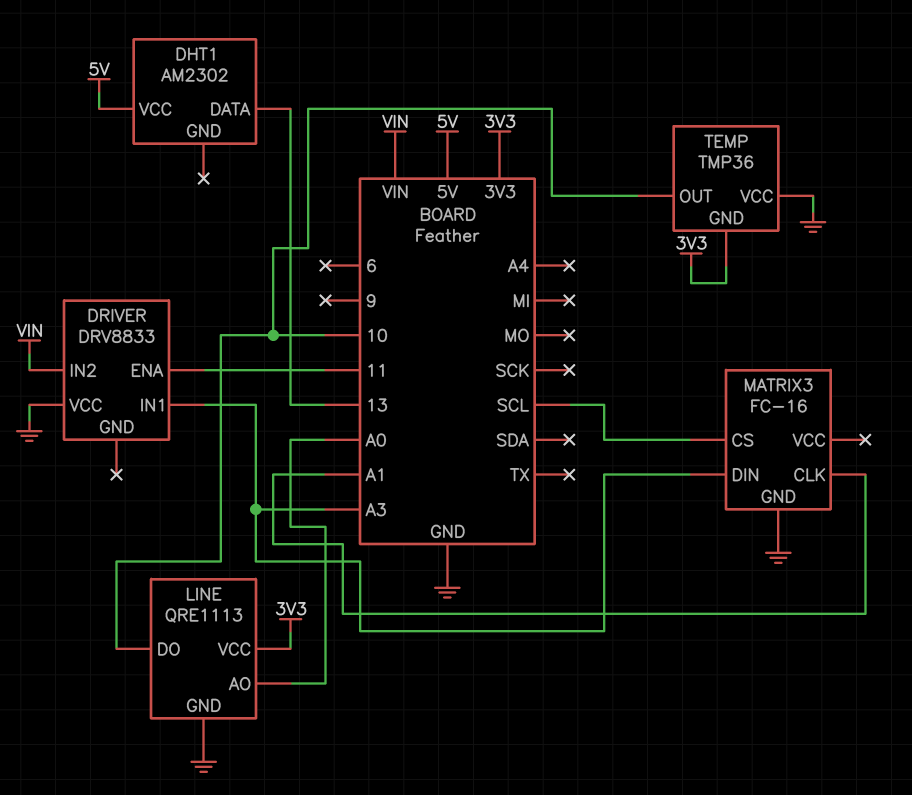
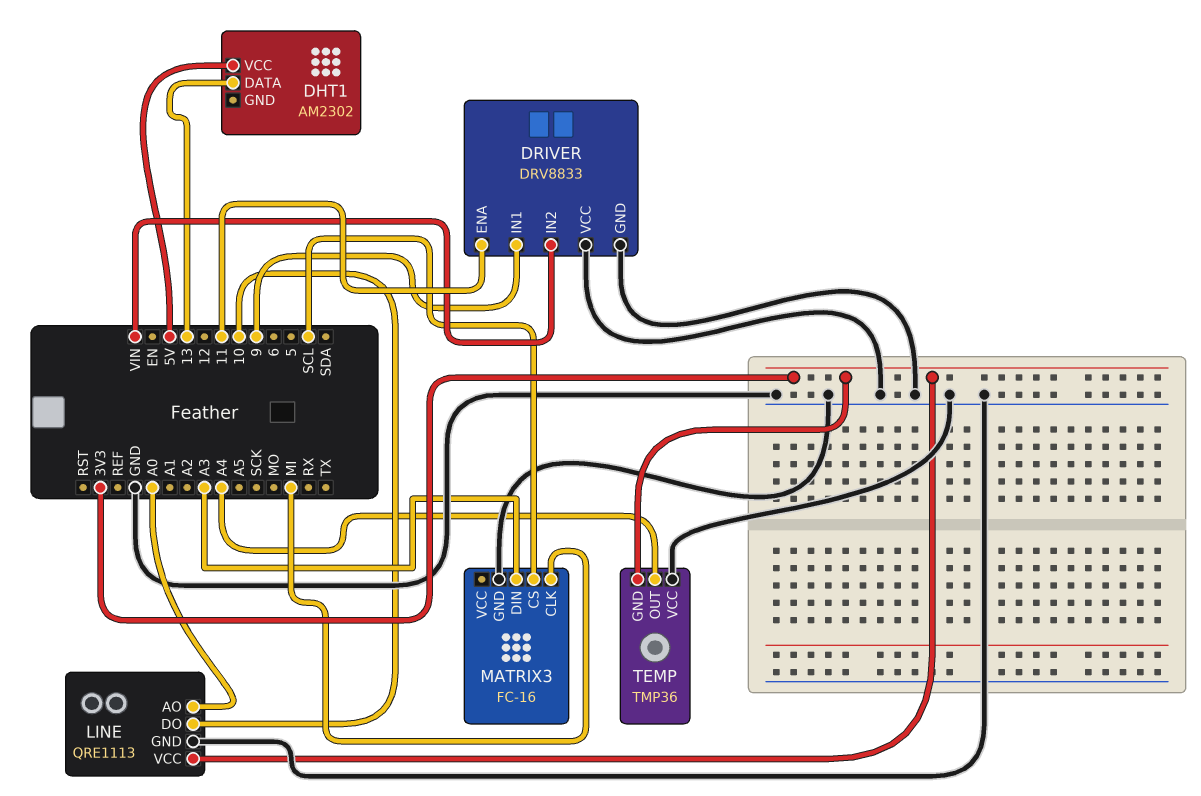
DRIVER pin GND: none -> GND
DRIVER pin IN1: A3 -> 9
MATRIX3 pin CLK: A1 -> MI
TEMP pin OUT: 10 -> A4

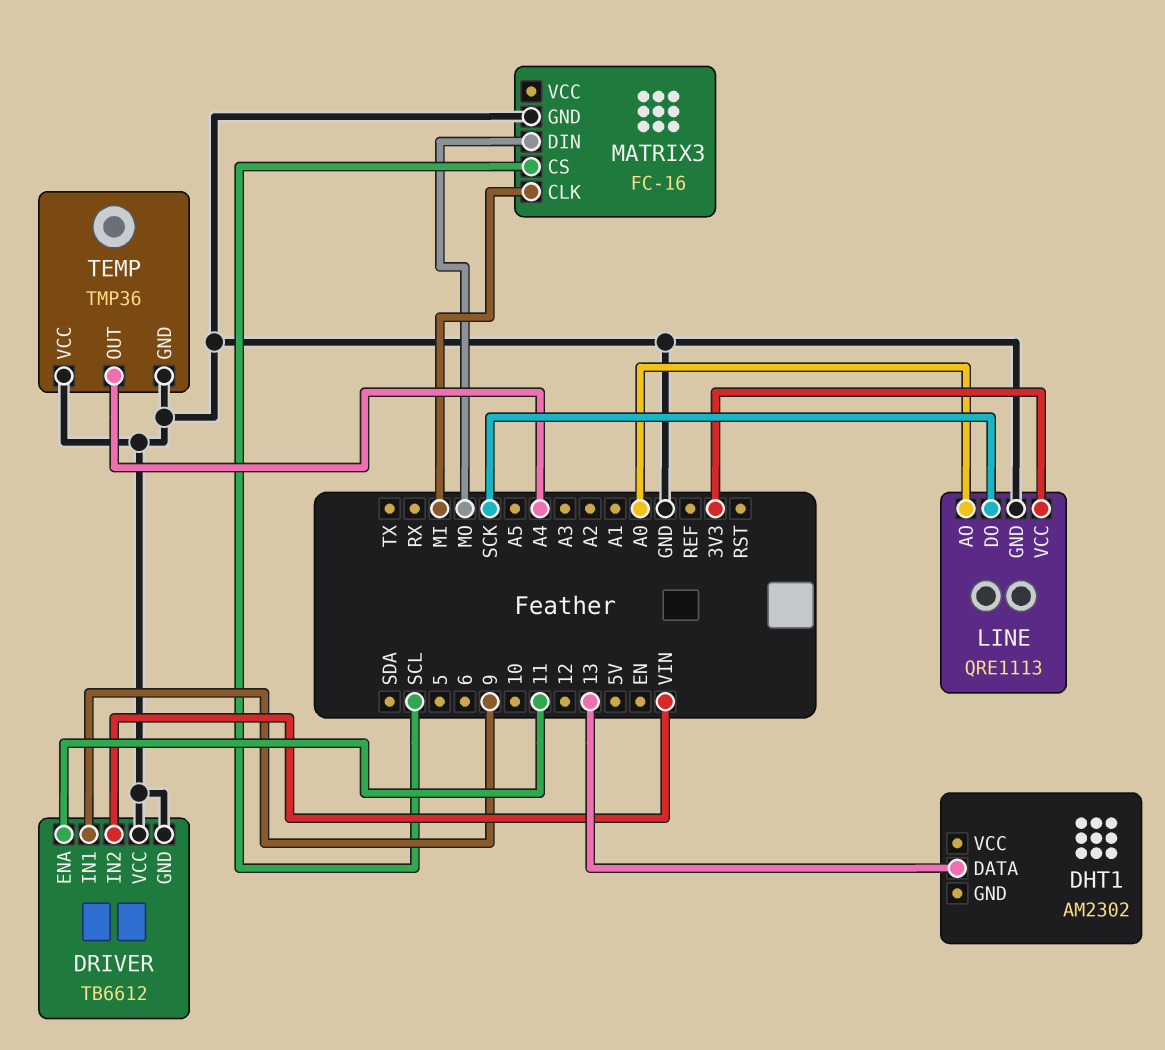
DHT1 pin VCC: 5V -> none
DRIVER: DRV8833 -> TB6612
LINE pin DO: 10 -> SCK
MATRIX3 pin DIN: A3 -> MO
TEMP pin GND: 3V3 -> GND

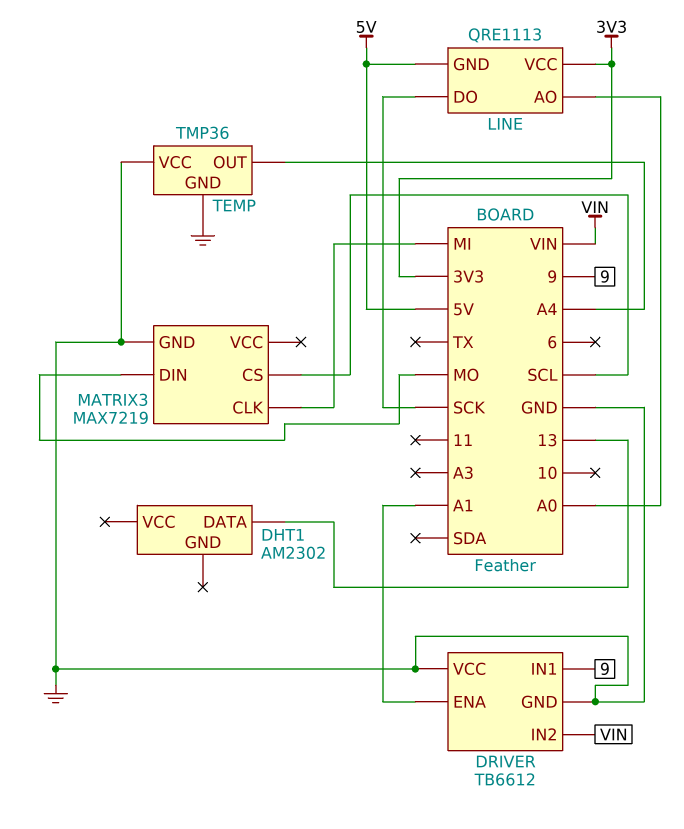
DRIVER pin ENA: 11 -> A1
LINE pin GND: GND -> 5V
MATRIX3: FC-16 -> MAX7219

